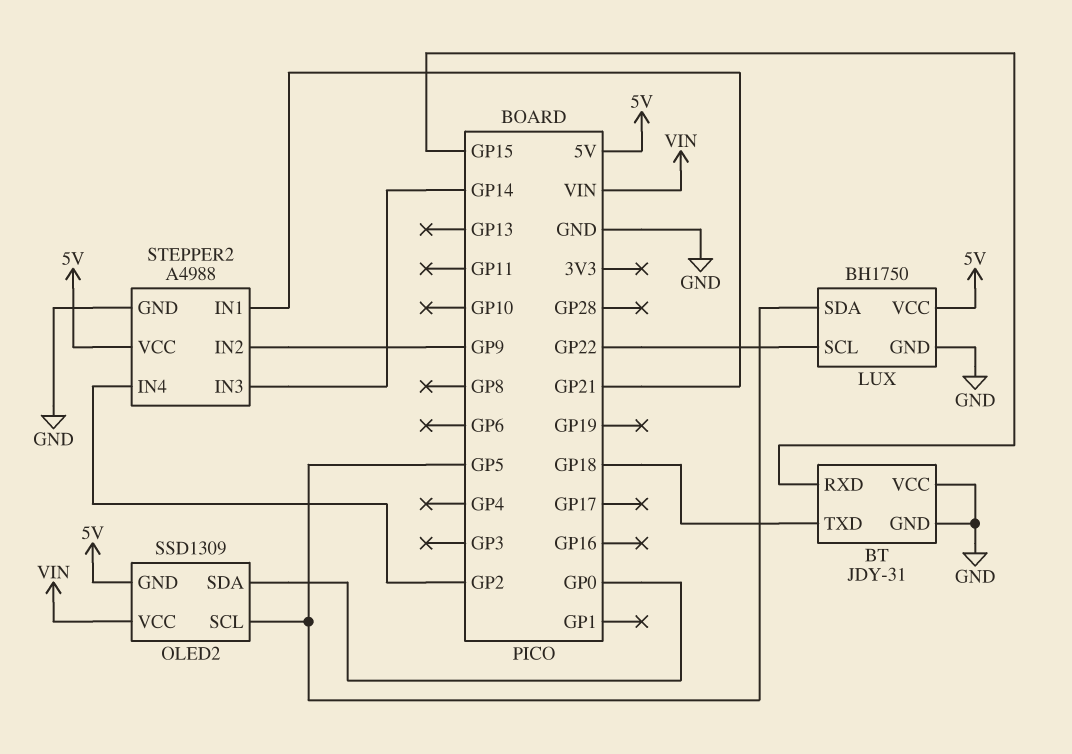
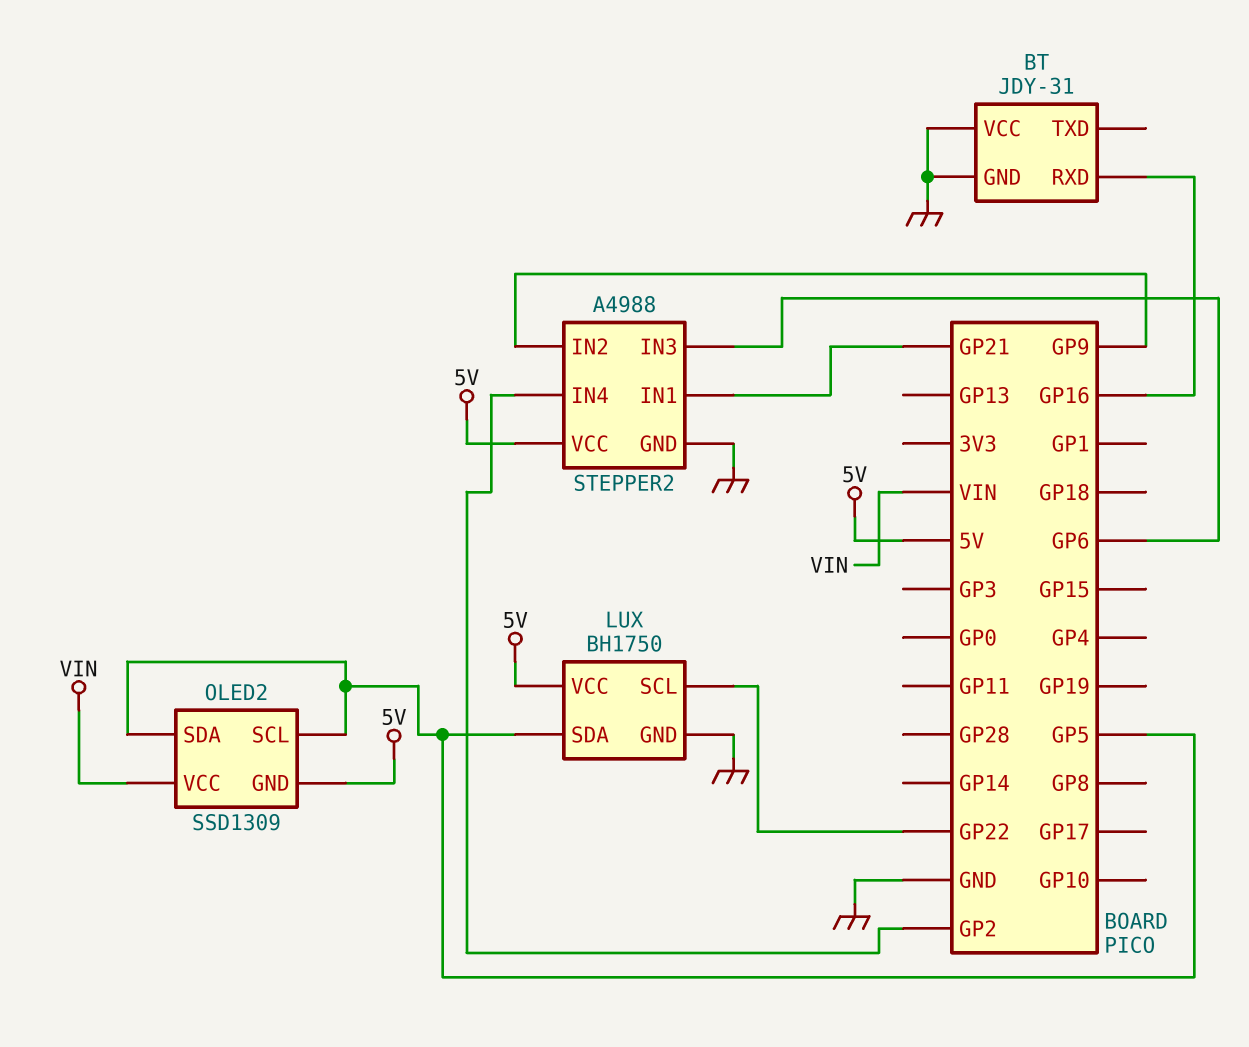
BT pin RXD: GP15 -> GP16
BT pin TXD: GP18 -> none
OLED2 pin SDA: GP0 -> GP5
STEPPER2 pin IN3: GP14 -> GP6

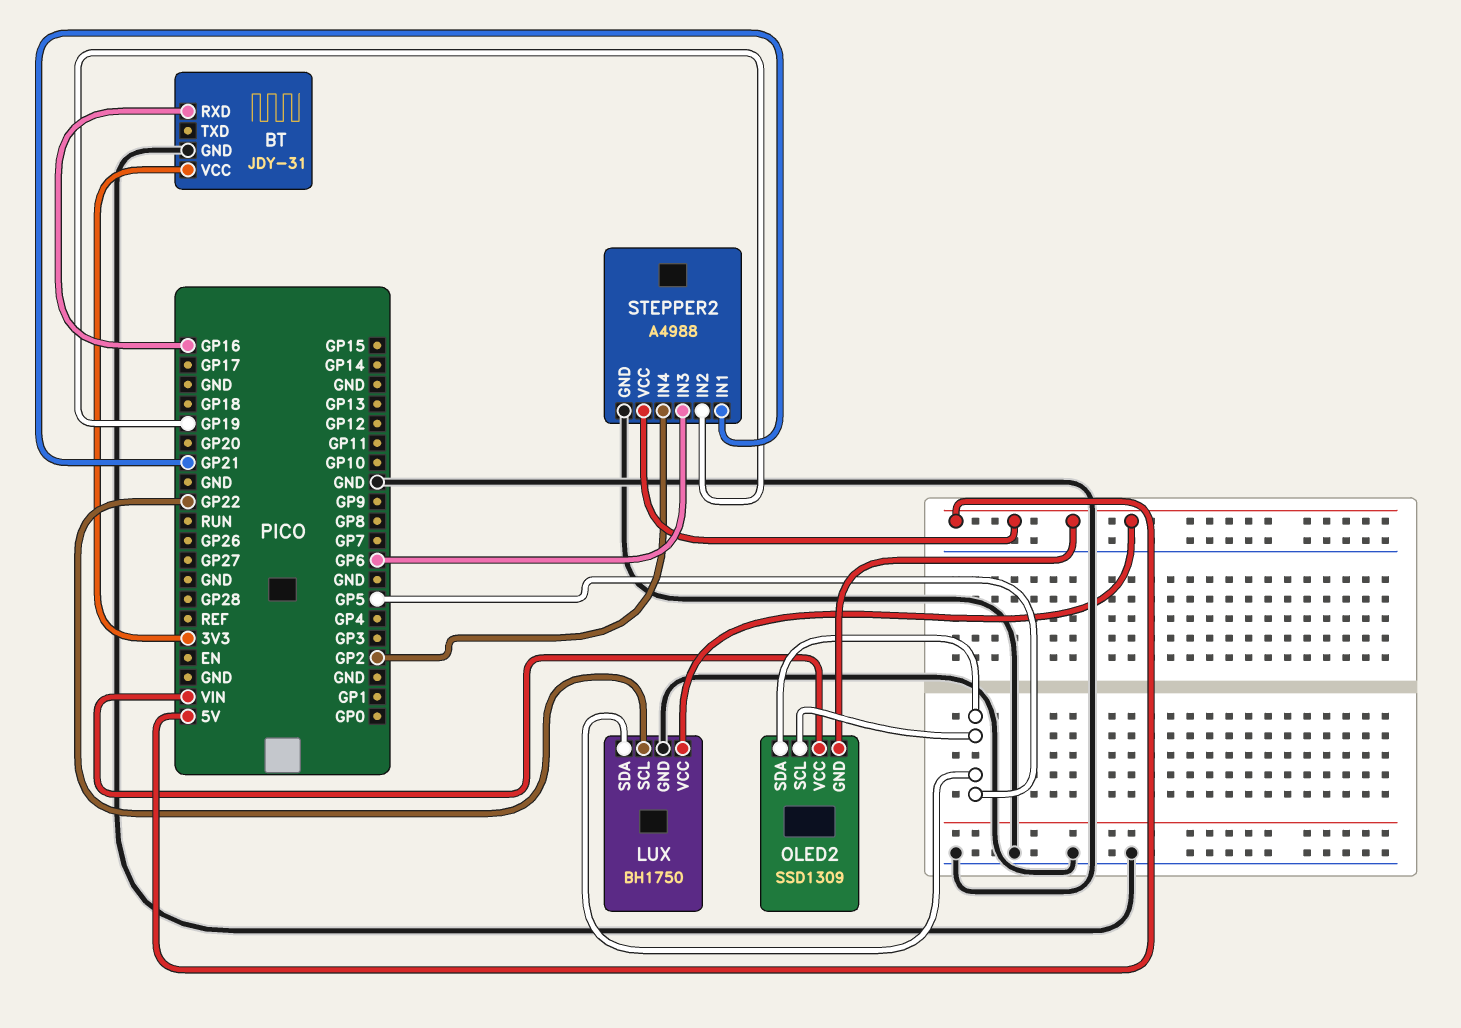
BT pin VCC: GND -> 3V3
STEPPER2 pin IN2: GP9 -> GP19

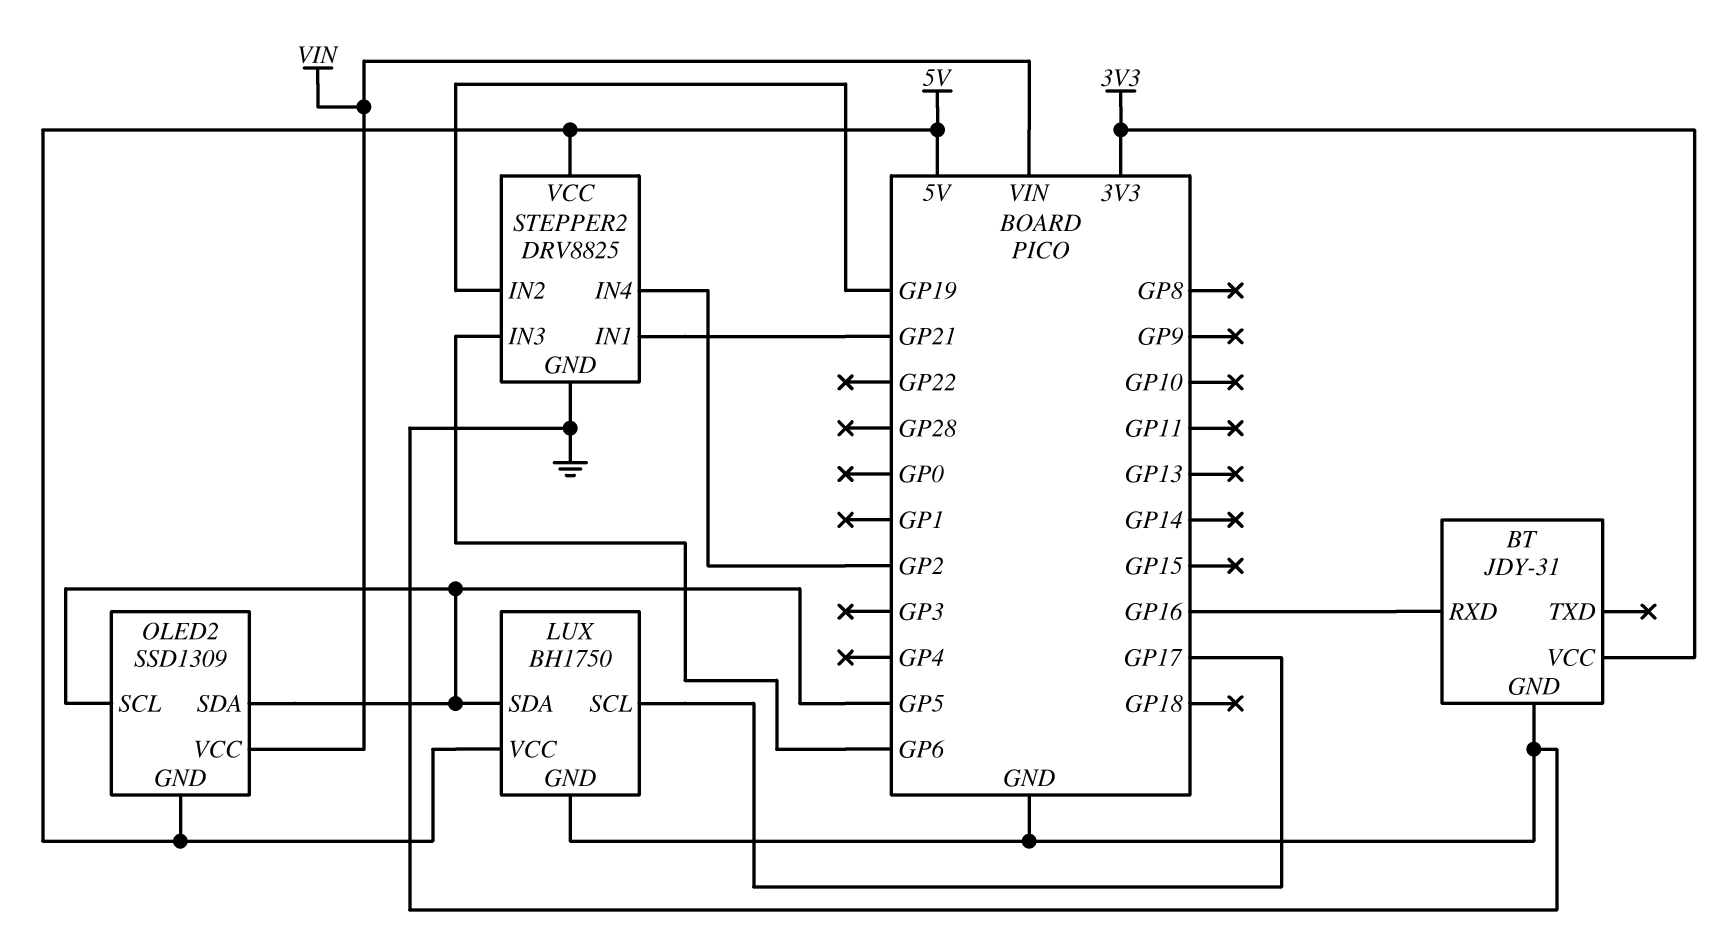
LUX pin SCL: GP22 -> GP17
STEPPER2: A4988 -> DRV8825

